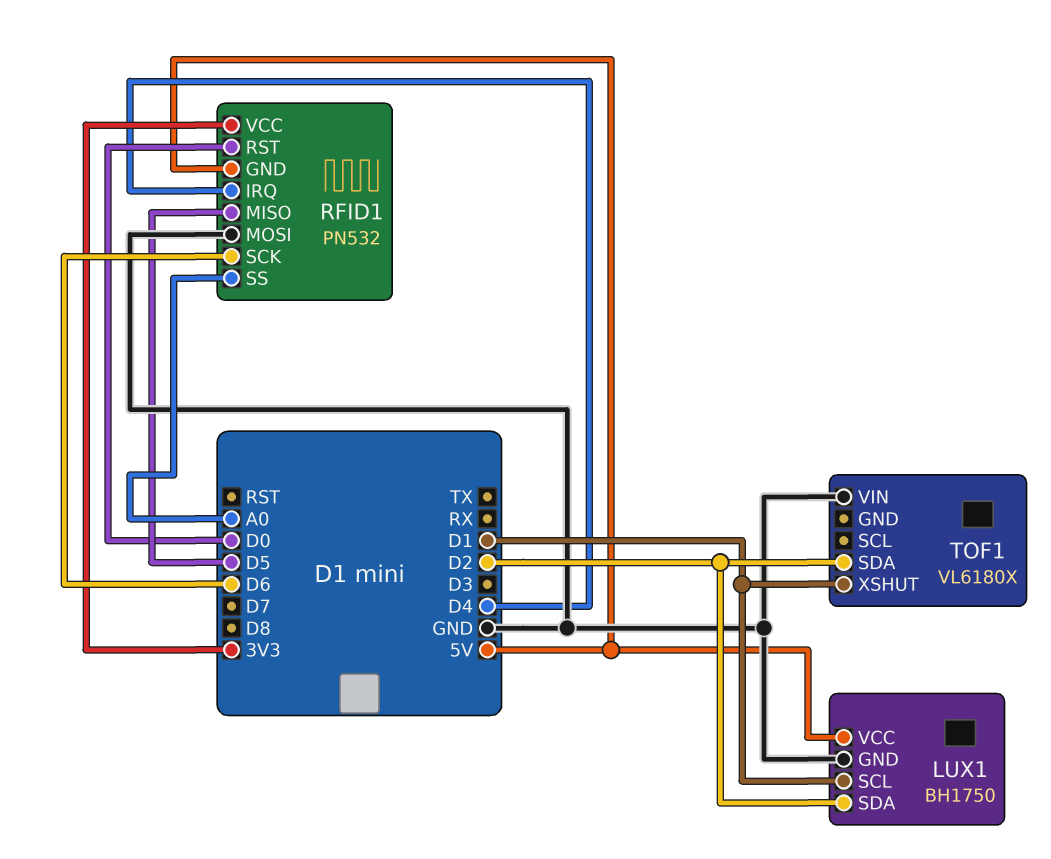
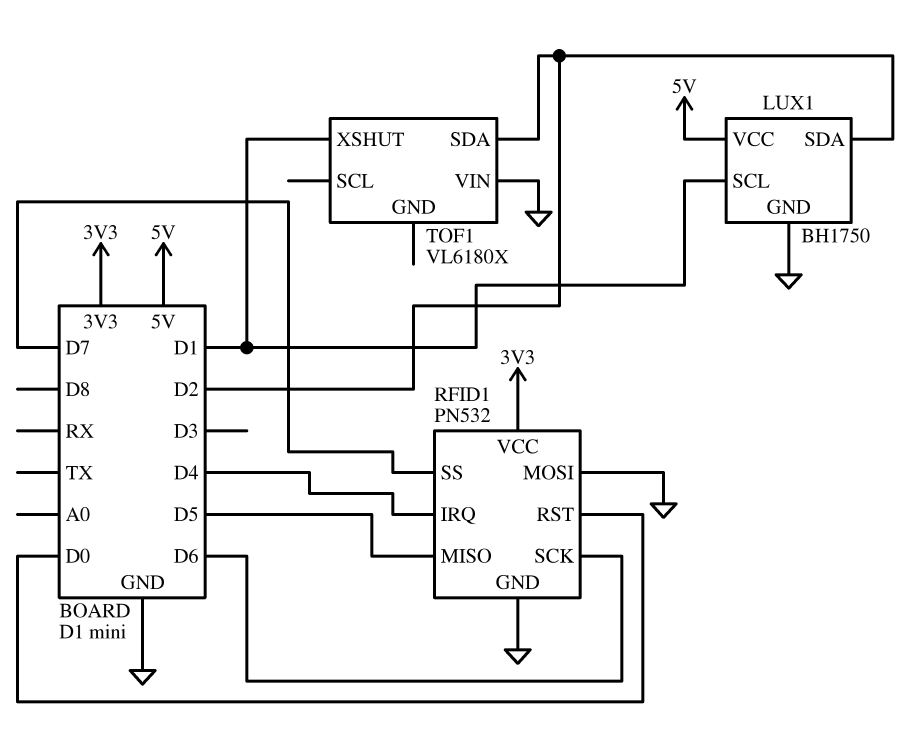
RFID1 pin GND: 5V -> GND
RFID1 pin SS: A0 -> D7

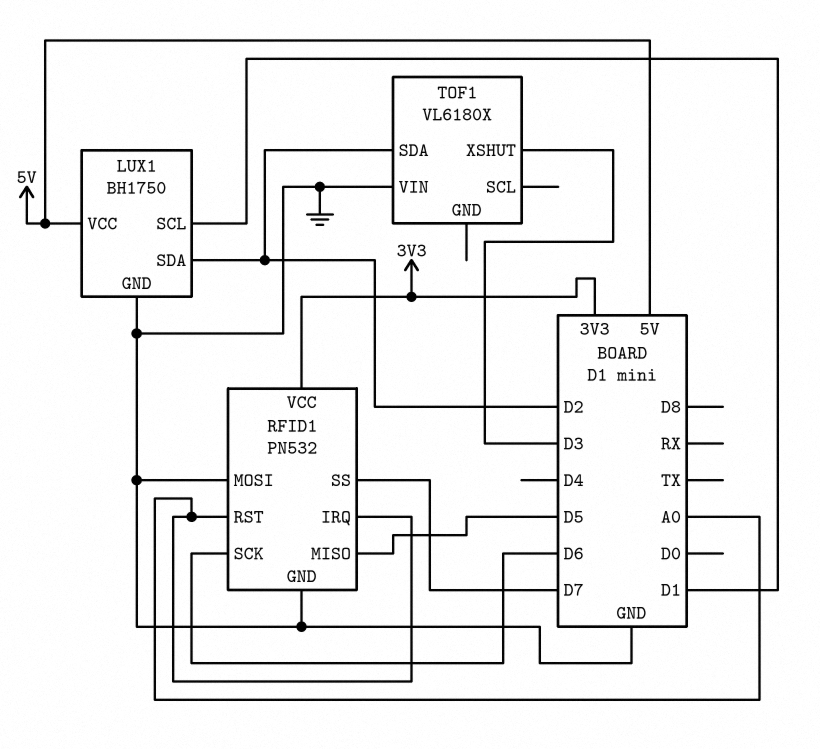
RFID1 pin IRQ: D4 -> A0
RFID1 pin RST: D0 -> A0
TOF1 pin XSHUT: D1 -> D3

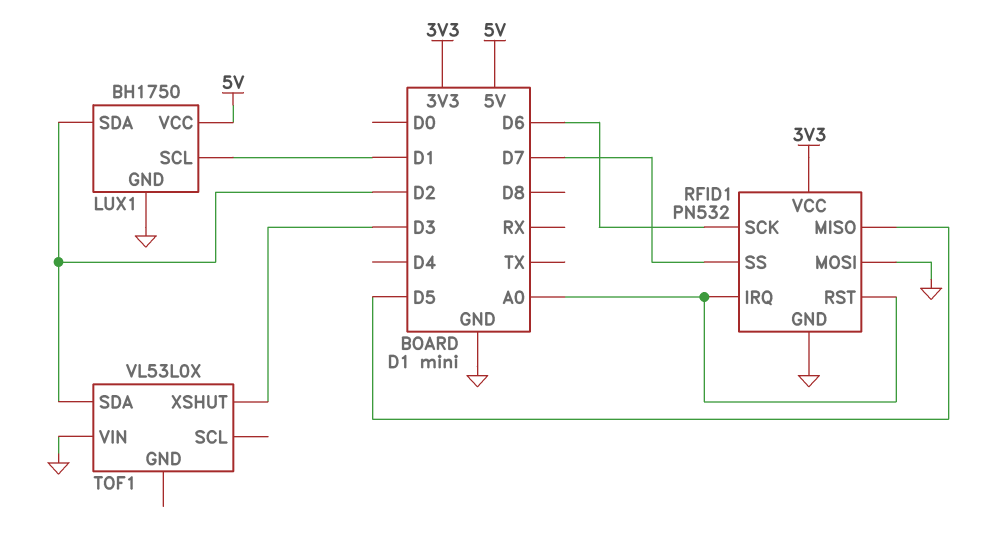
TOF1: VL6180X -> VL53L0X

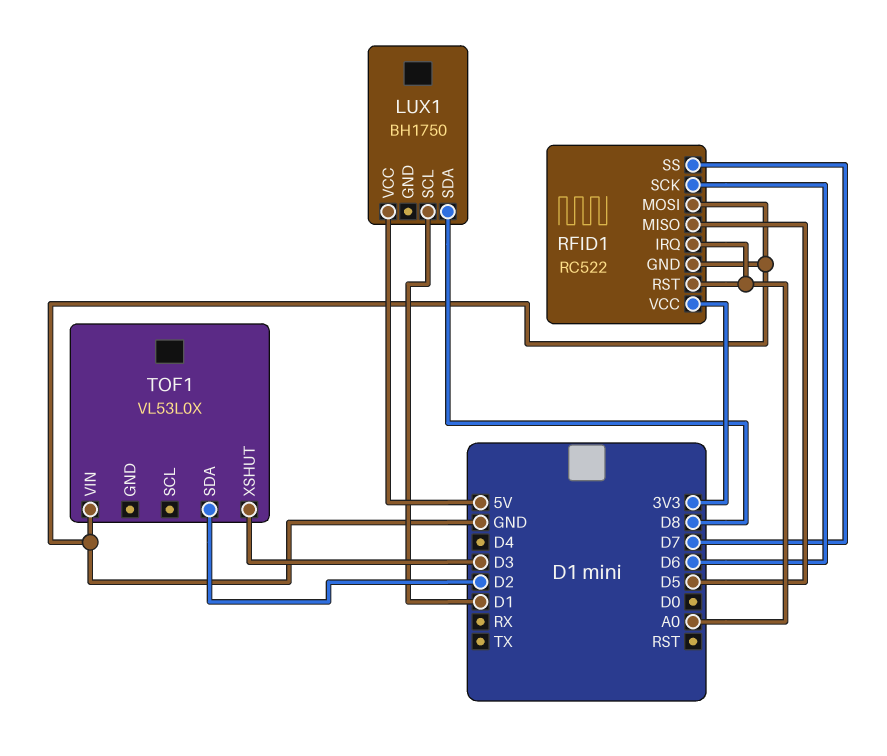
LUX1 pin GND: GND -> none
LUX1 pin SDA: D2 -> D8
RFID1: PN532 -> RC522

